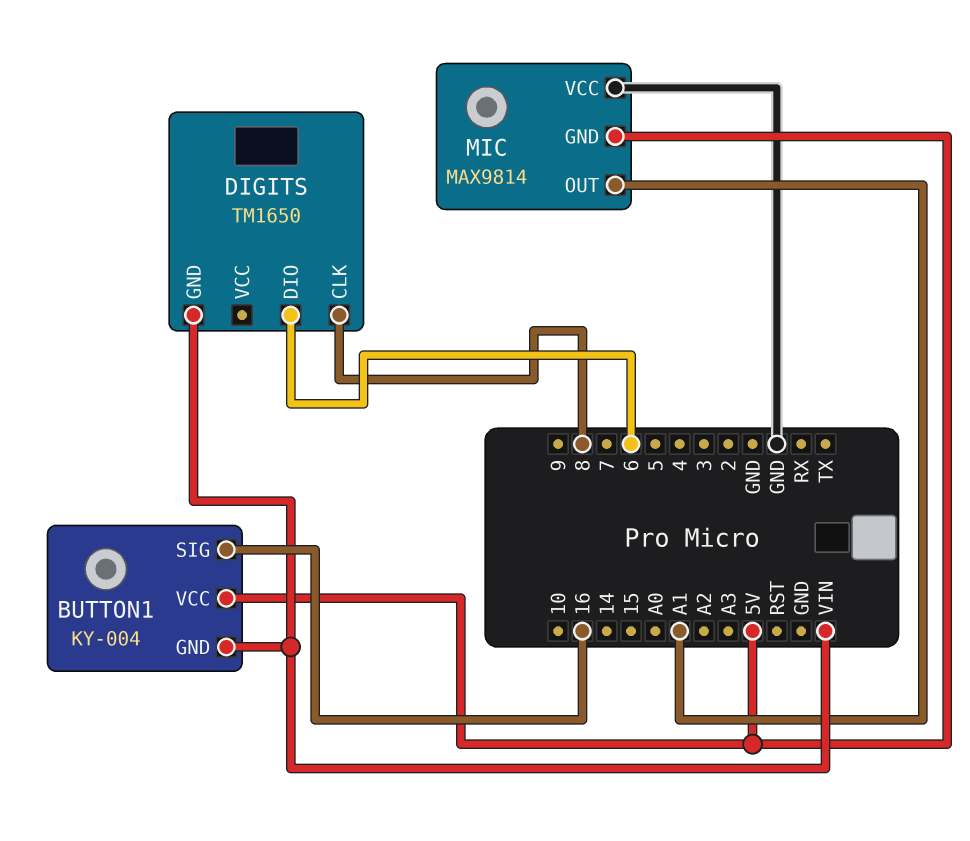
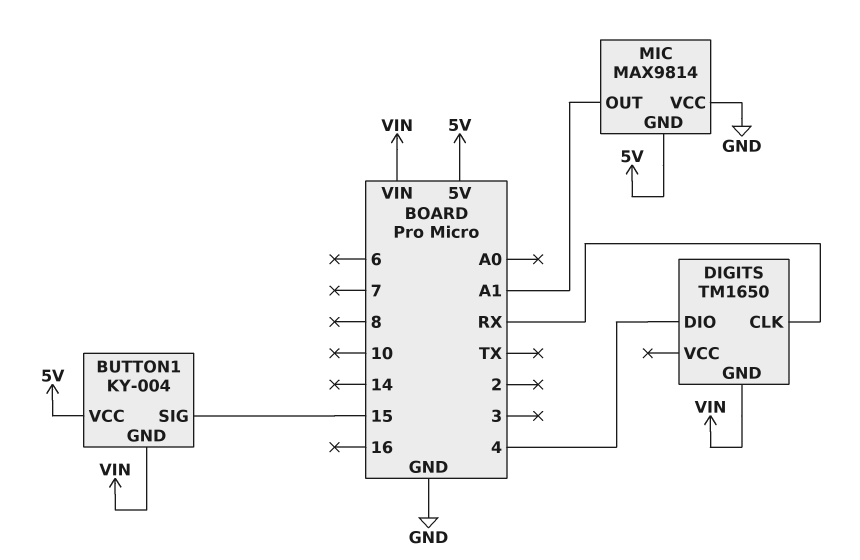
BUTTON1 pin SIG: 16 -> 15
DIGITS pin CLK: 8 -> RX
DIGITS pin DIO: 6 -> 4

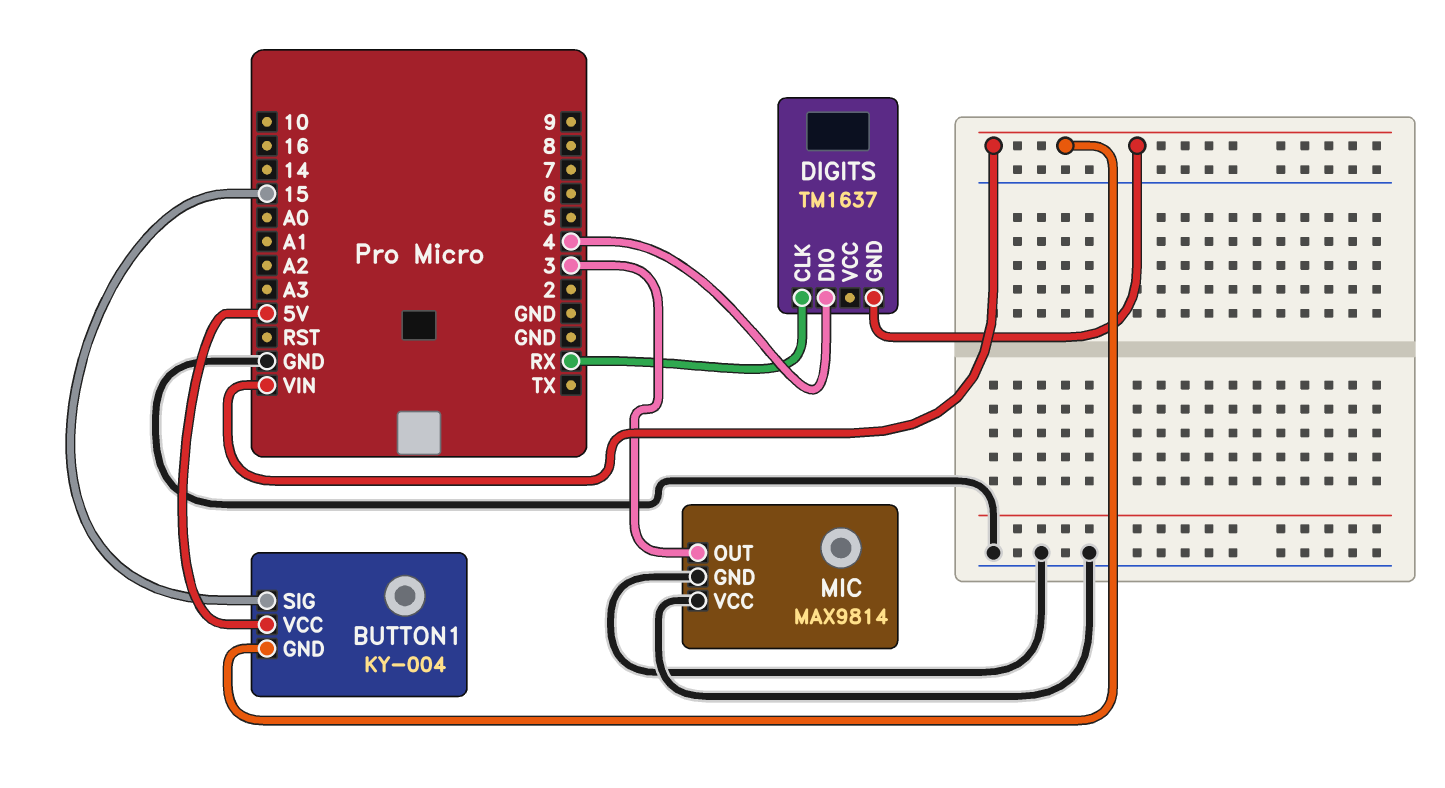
DIGITS: TM1650 -> TM1637
MIC pin GND: 5V -> GND
MIC pin OUT: A1 -> 3

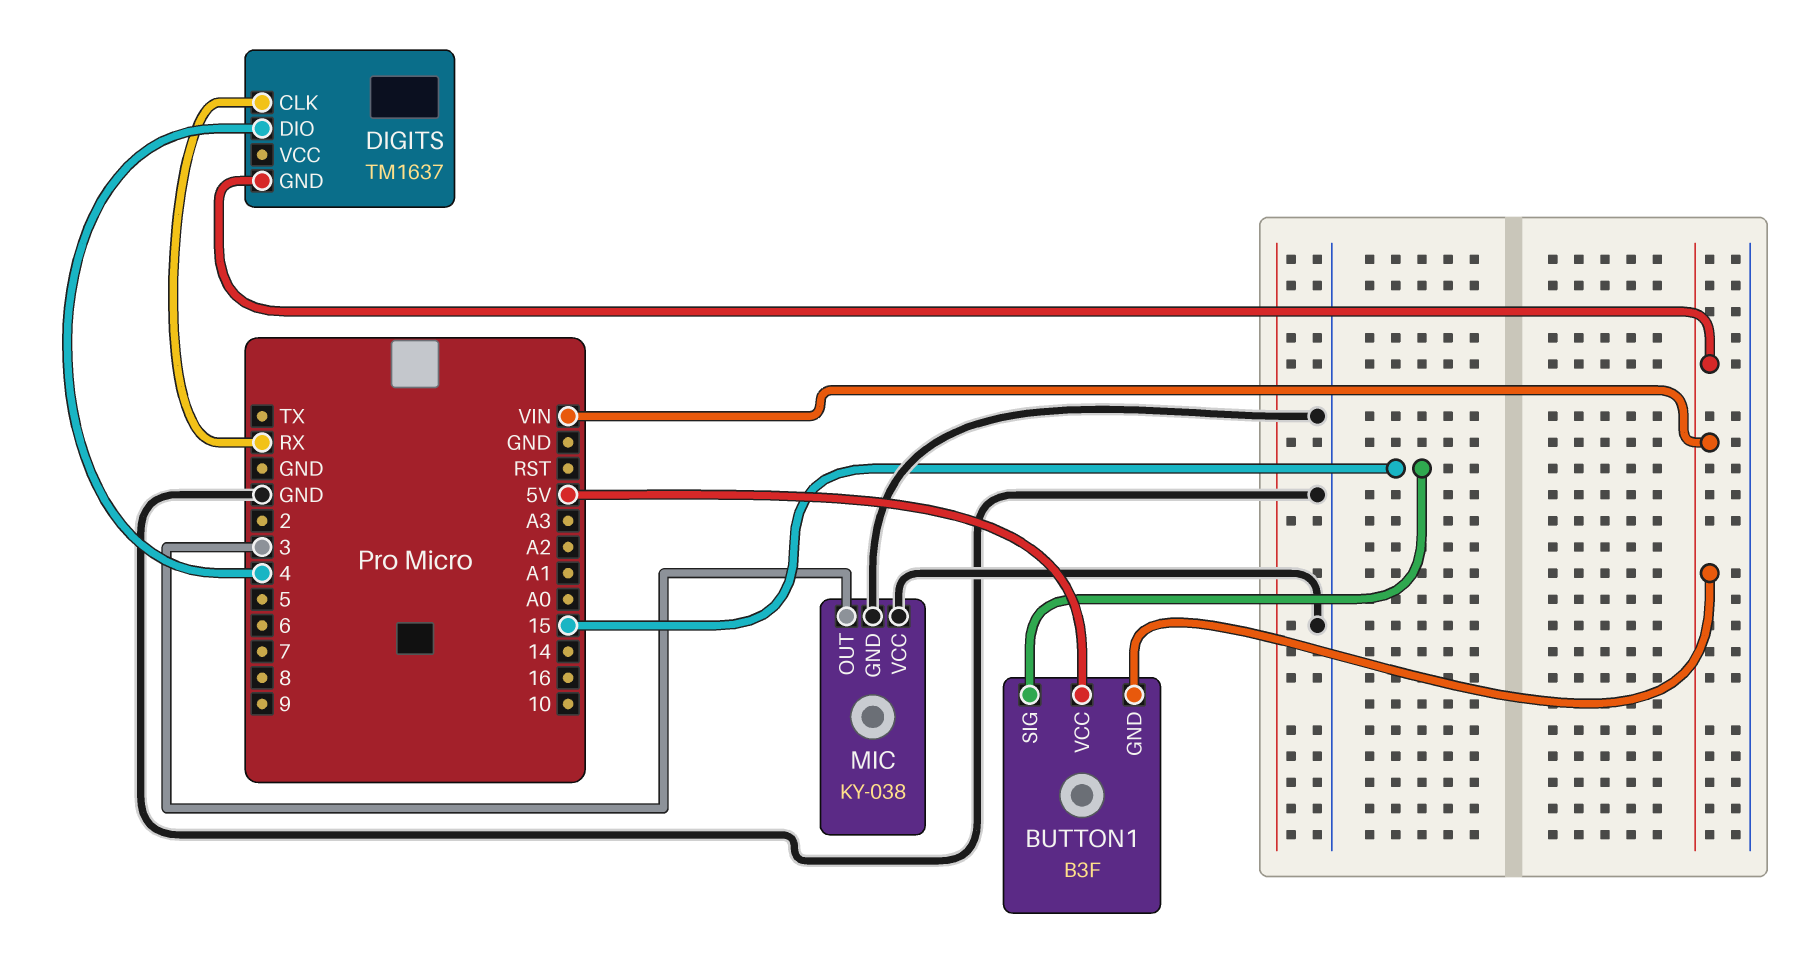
BUTTON1: KY-004 -> B3F
MIC: MAX9814 -> KY-038

